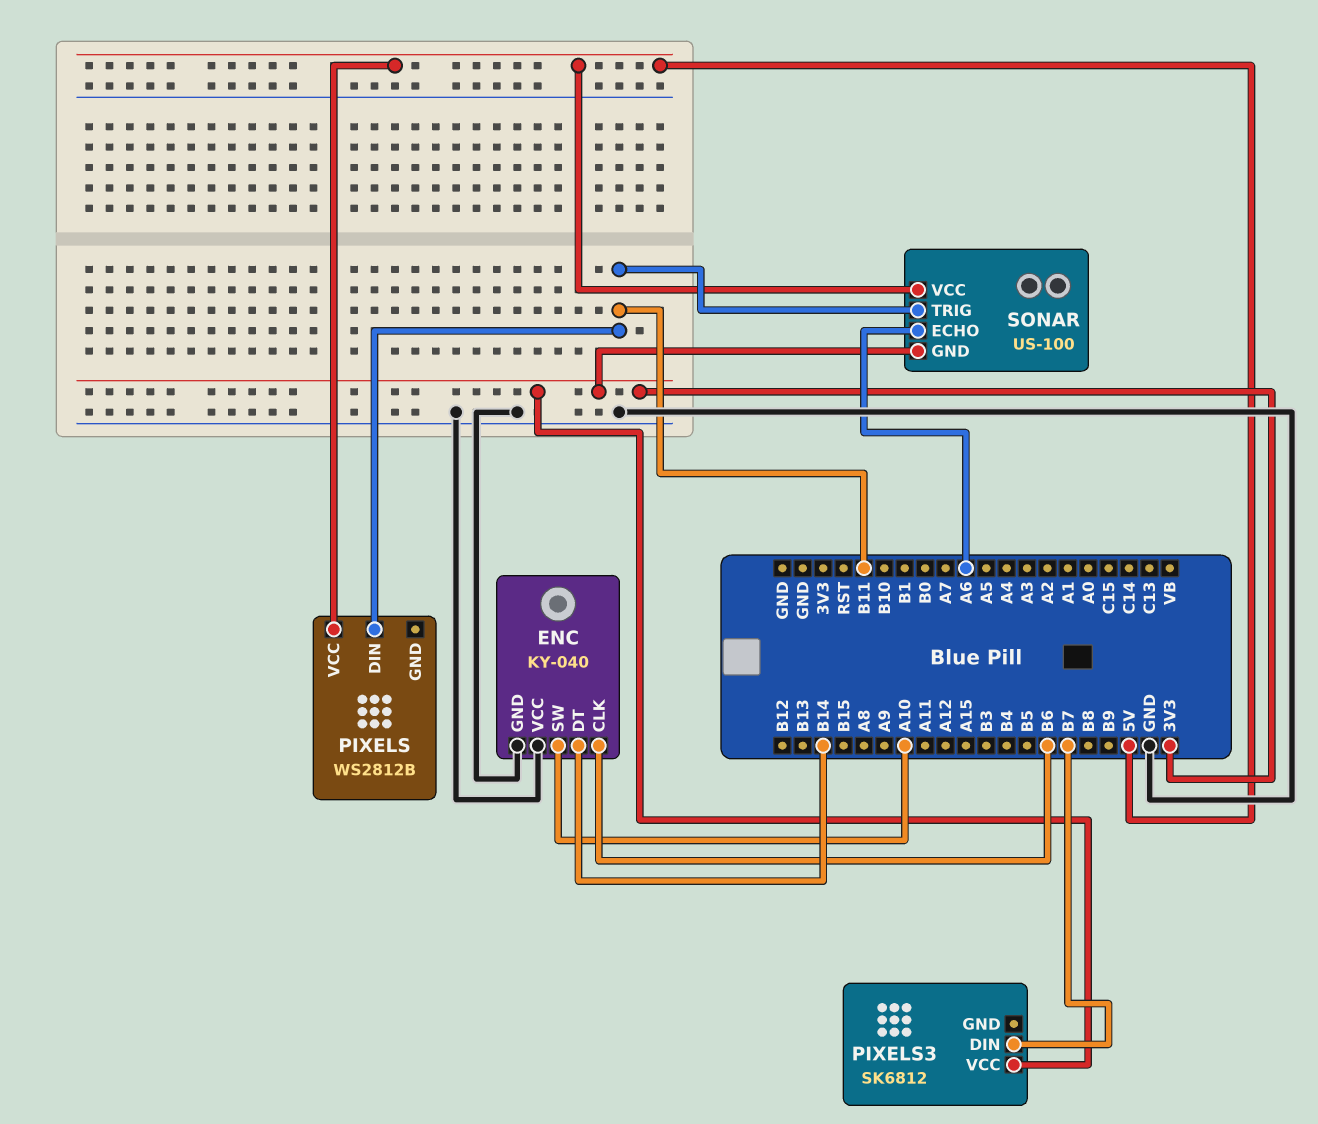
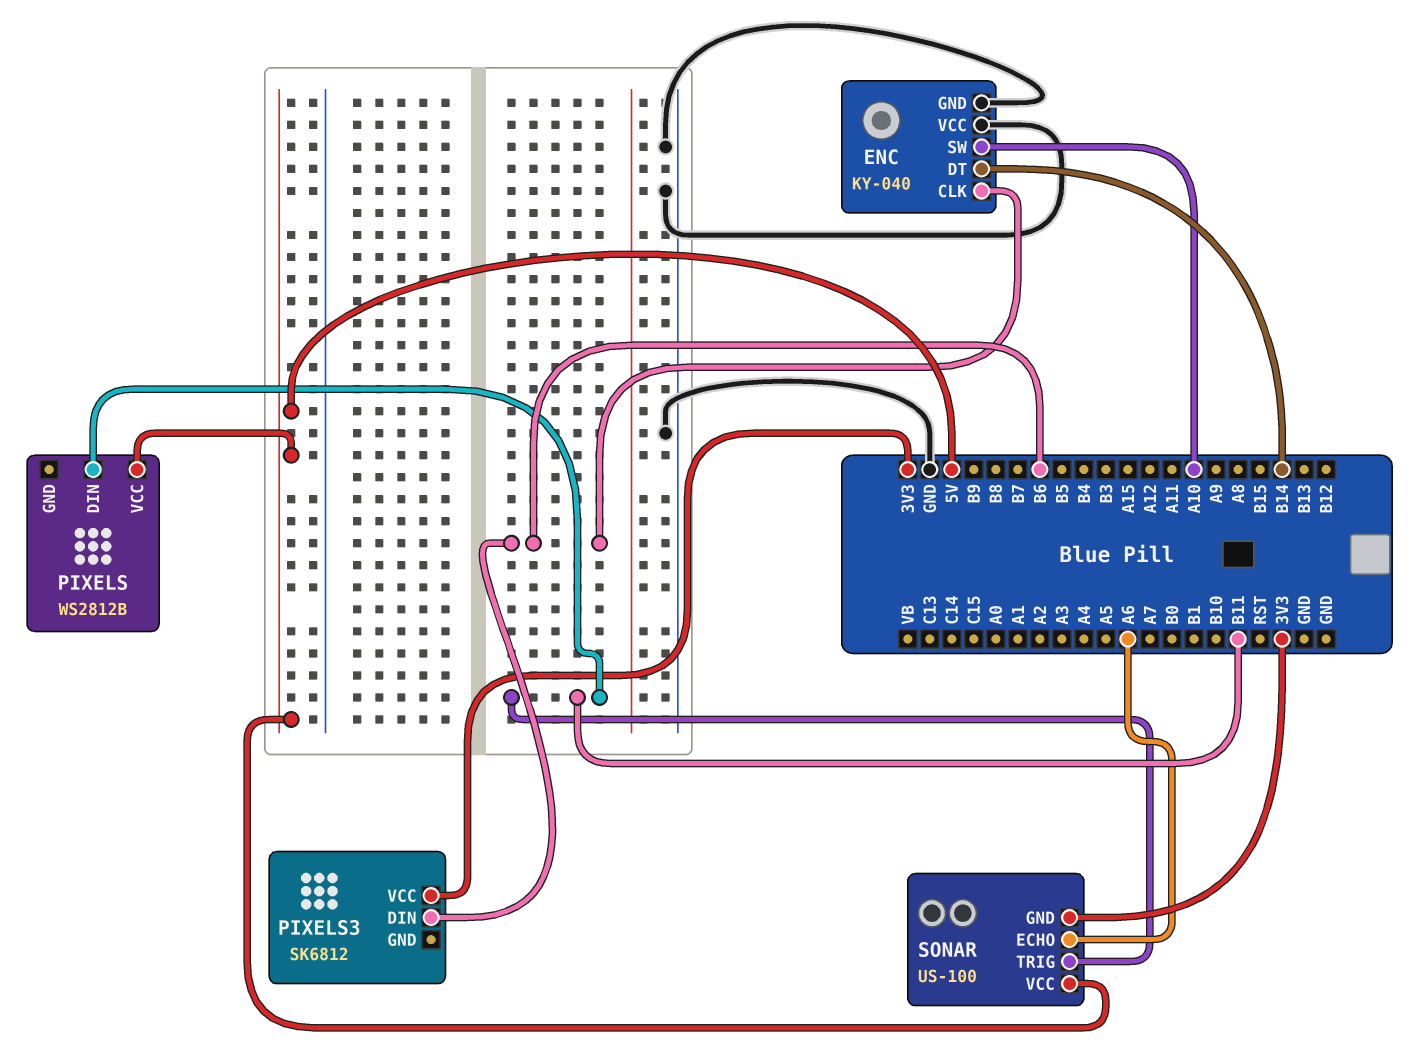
PIXELS3 pin DIN: B7 -> B6

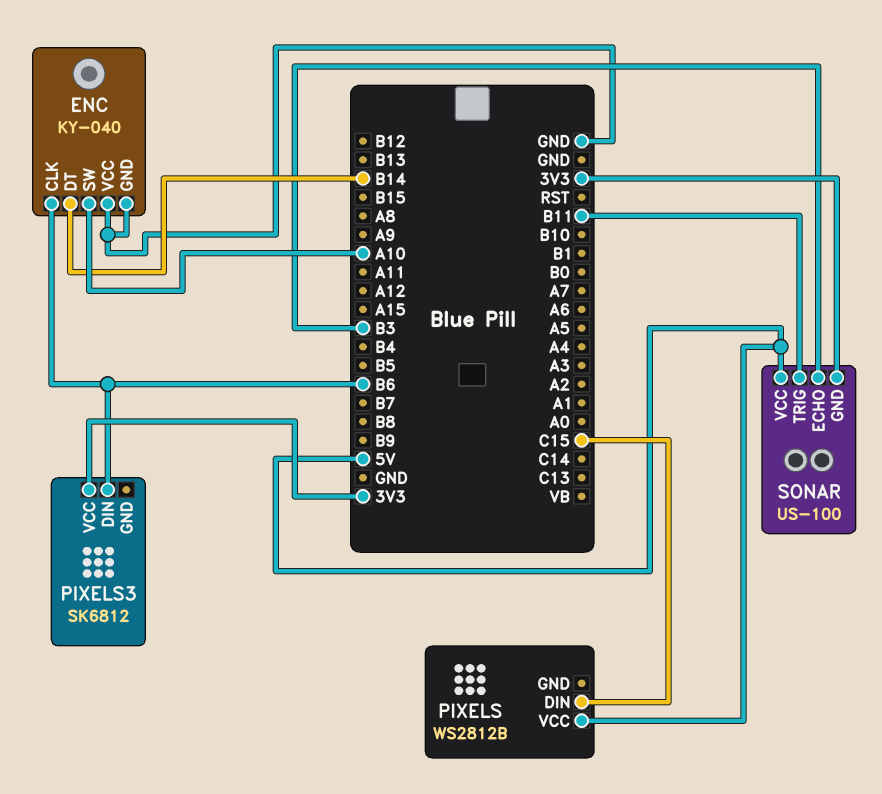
PIXELS pin DIN: B11 -> C15
SONAR pin ECHO: A6 -> B3

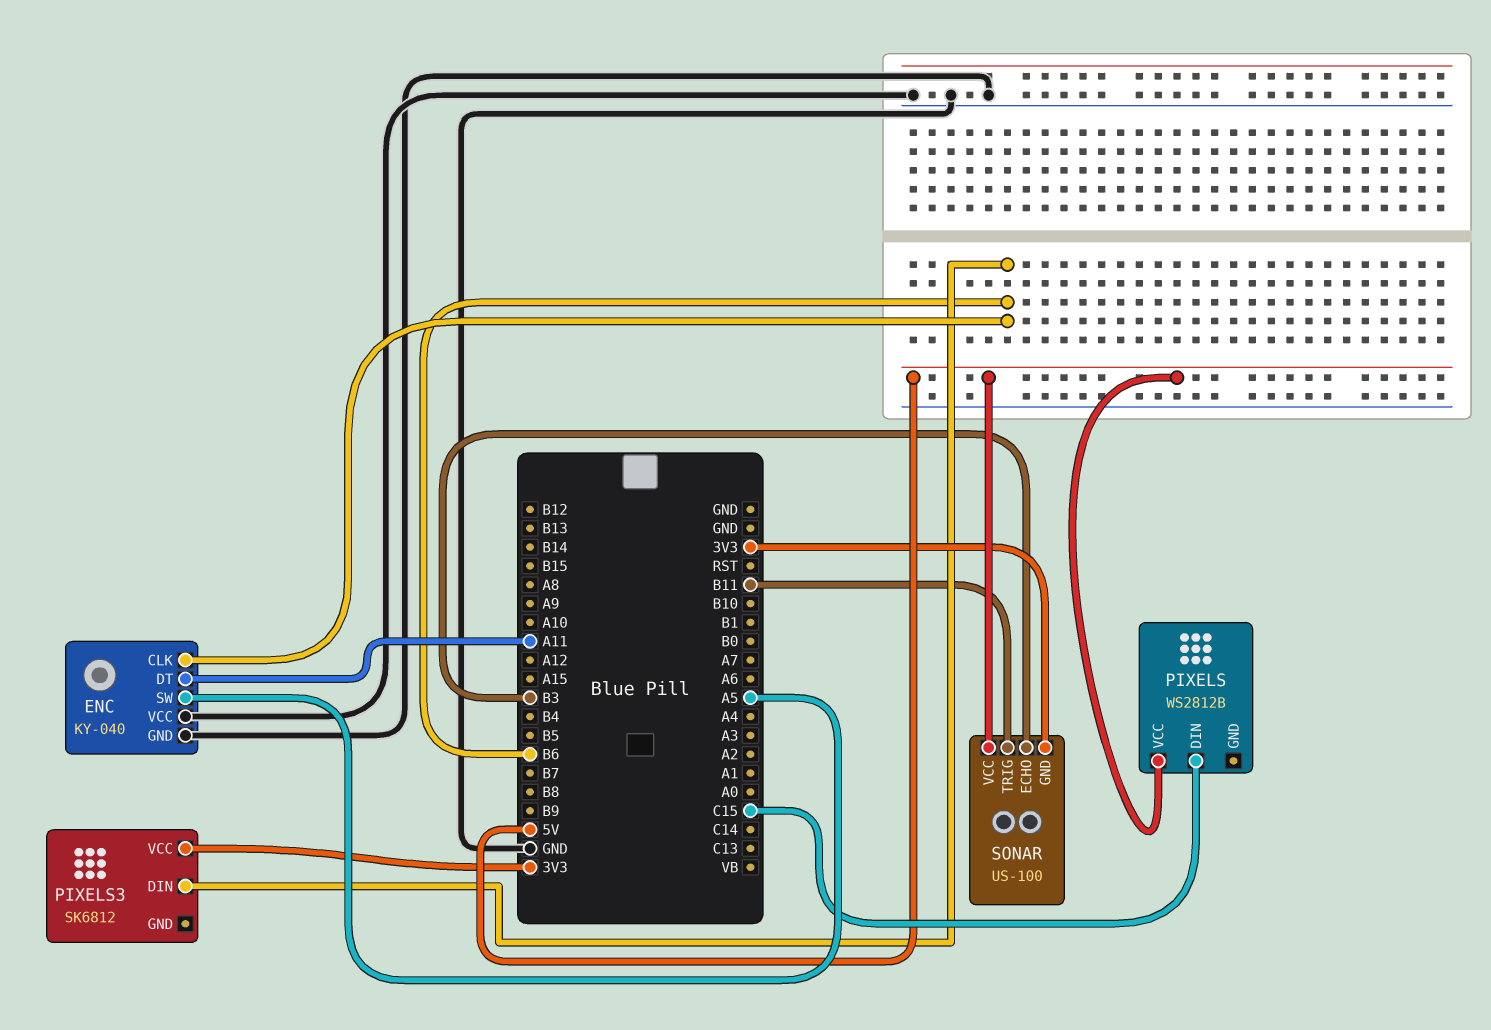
ENC pin DT: B14 -> A11
ENC pin SW: A10 -> A5

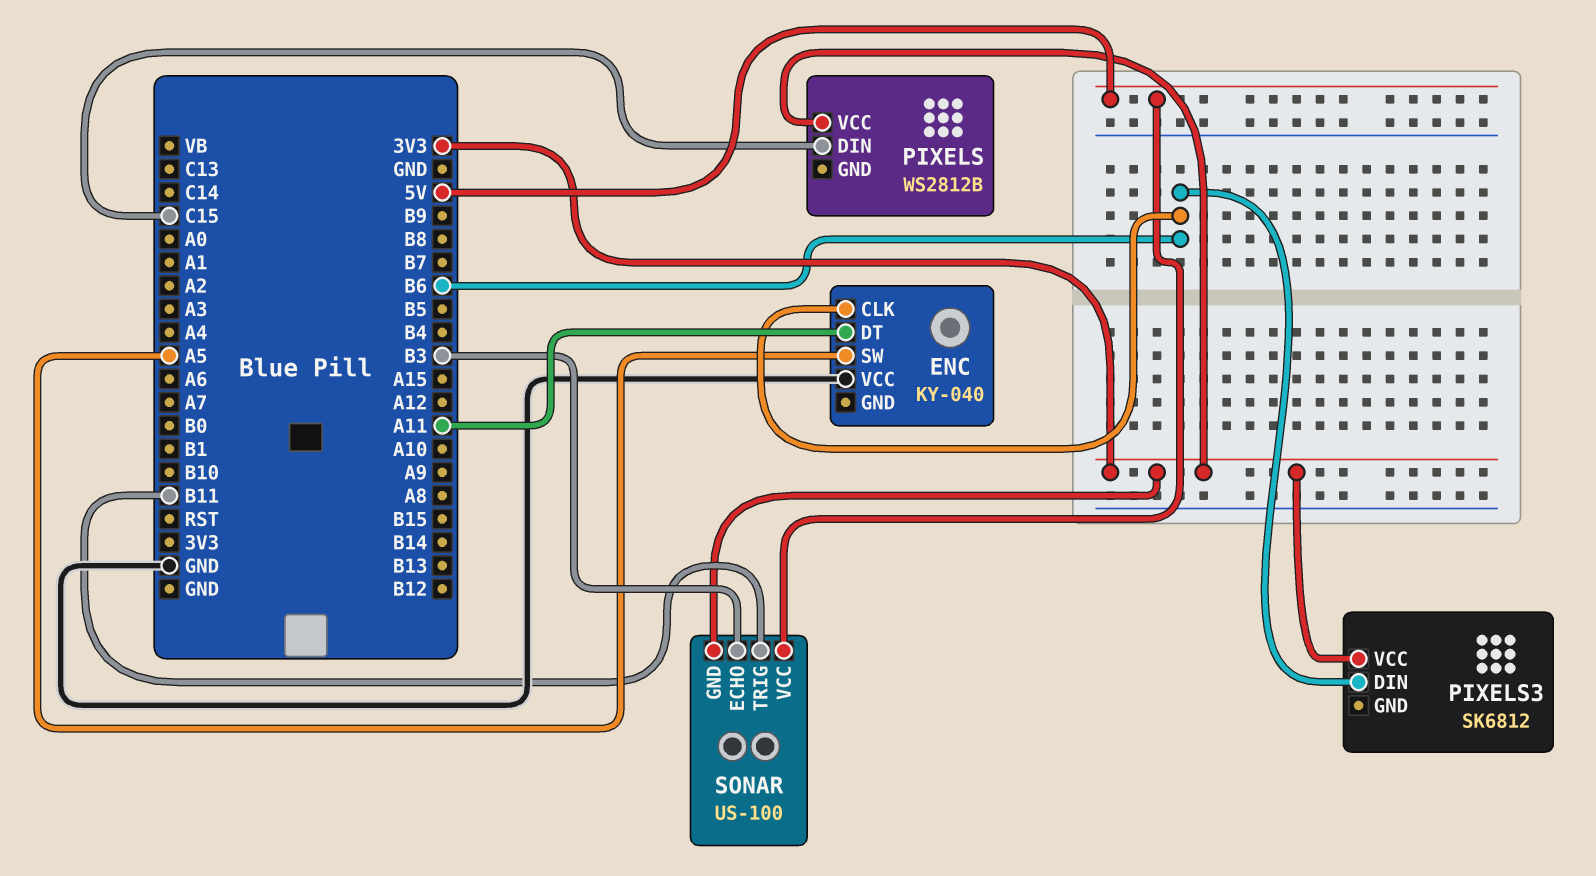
ENC pin GND: GND -> none
PIXELS pin VCC: 5V -> 3V3

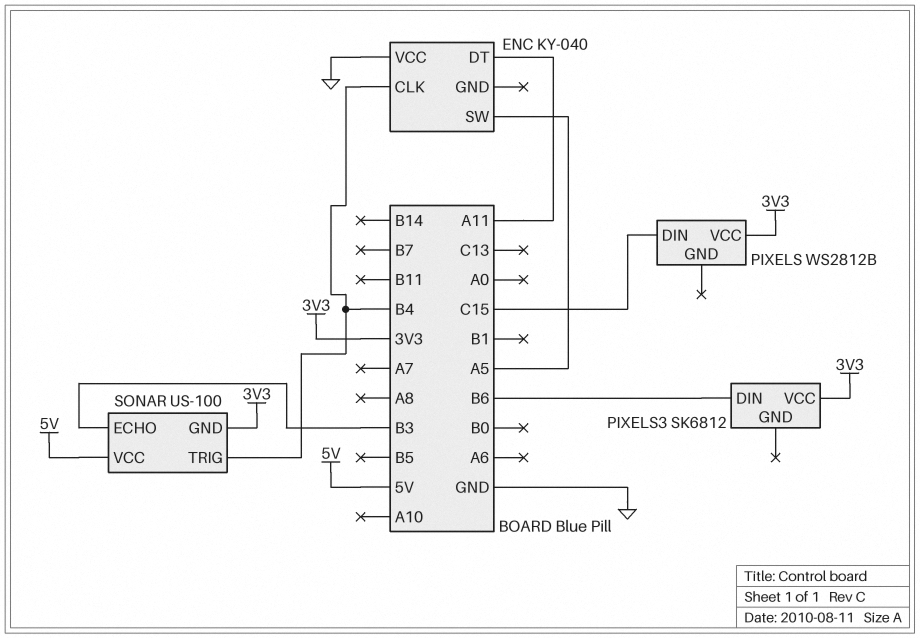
ENC pin CLK: B6 -> B4
SONAR pin TRIG: B11 -> B4

